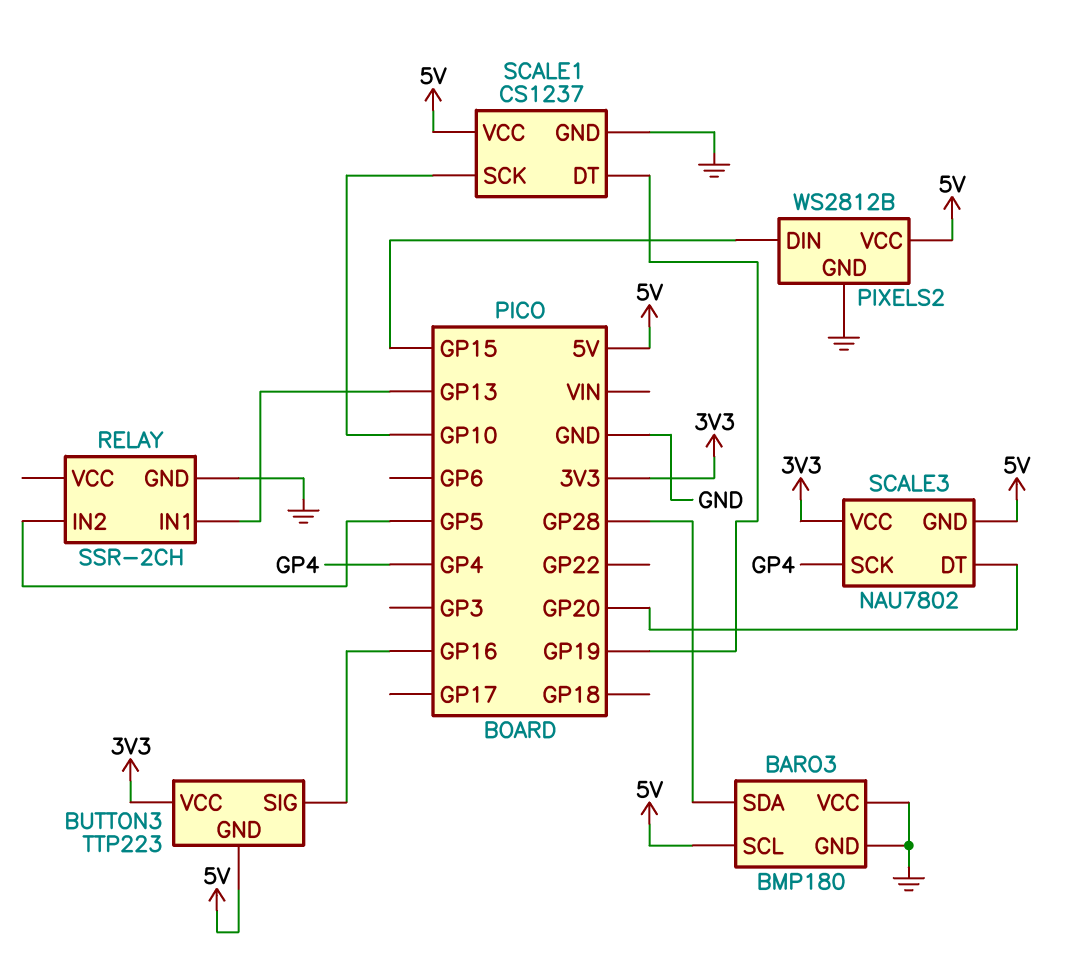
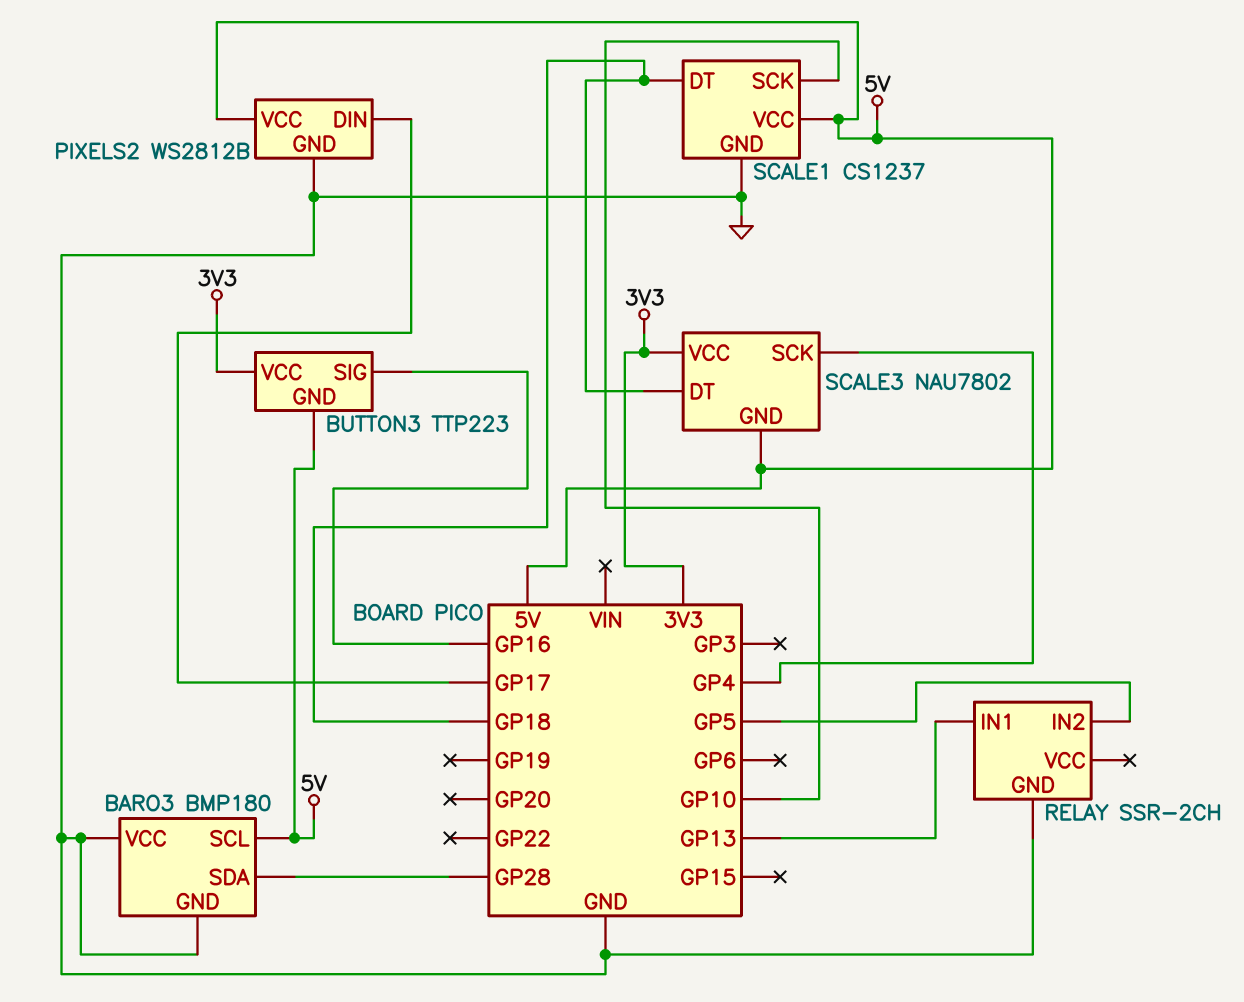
PIXELS2 pin DIN: GP15 -> GP17
SCALE1 pin DT: GP19 -> GP18
SCALE3 pin DT: GP20 -> GP18

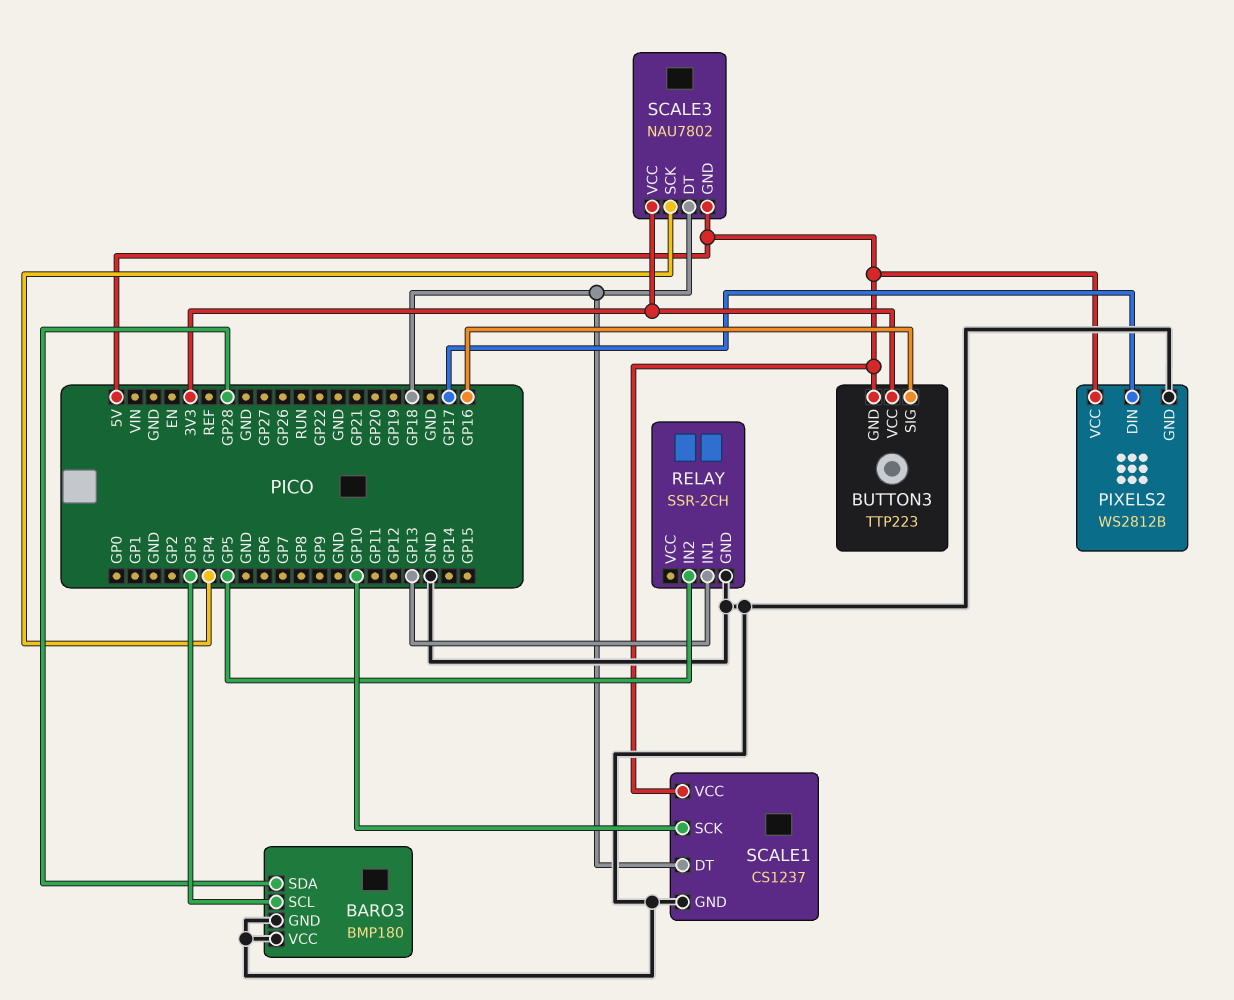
BARO3 pin SCL: 5V -> GP3

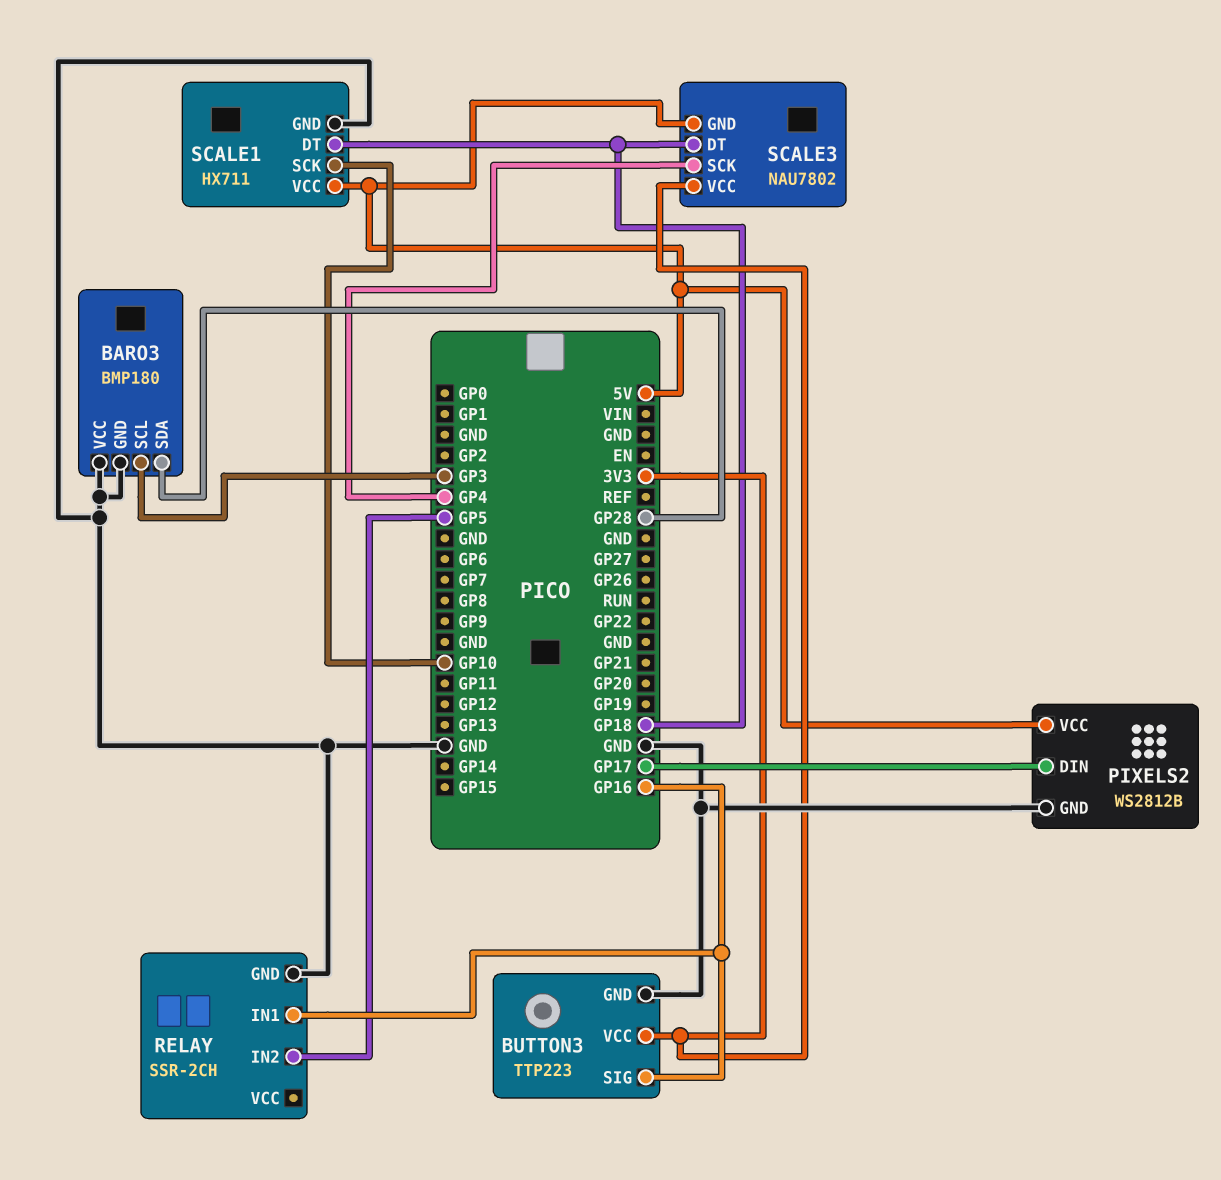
BUTTON3 pin GND: 5V -> GND
RELAY pin IN1: GP13 -> GP16
SCALE1: CS1237 -> HX711

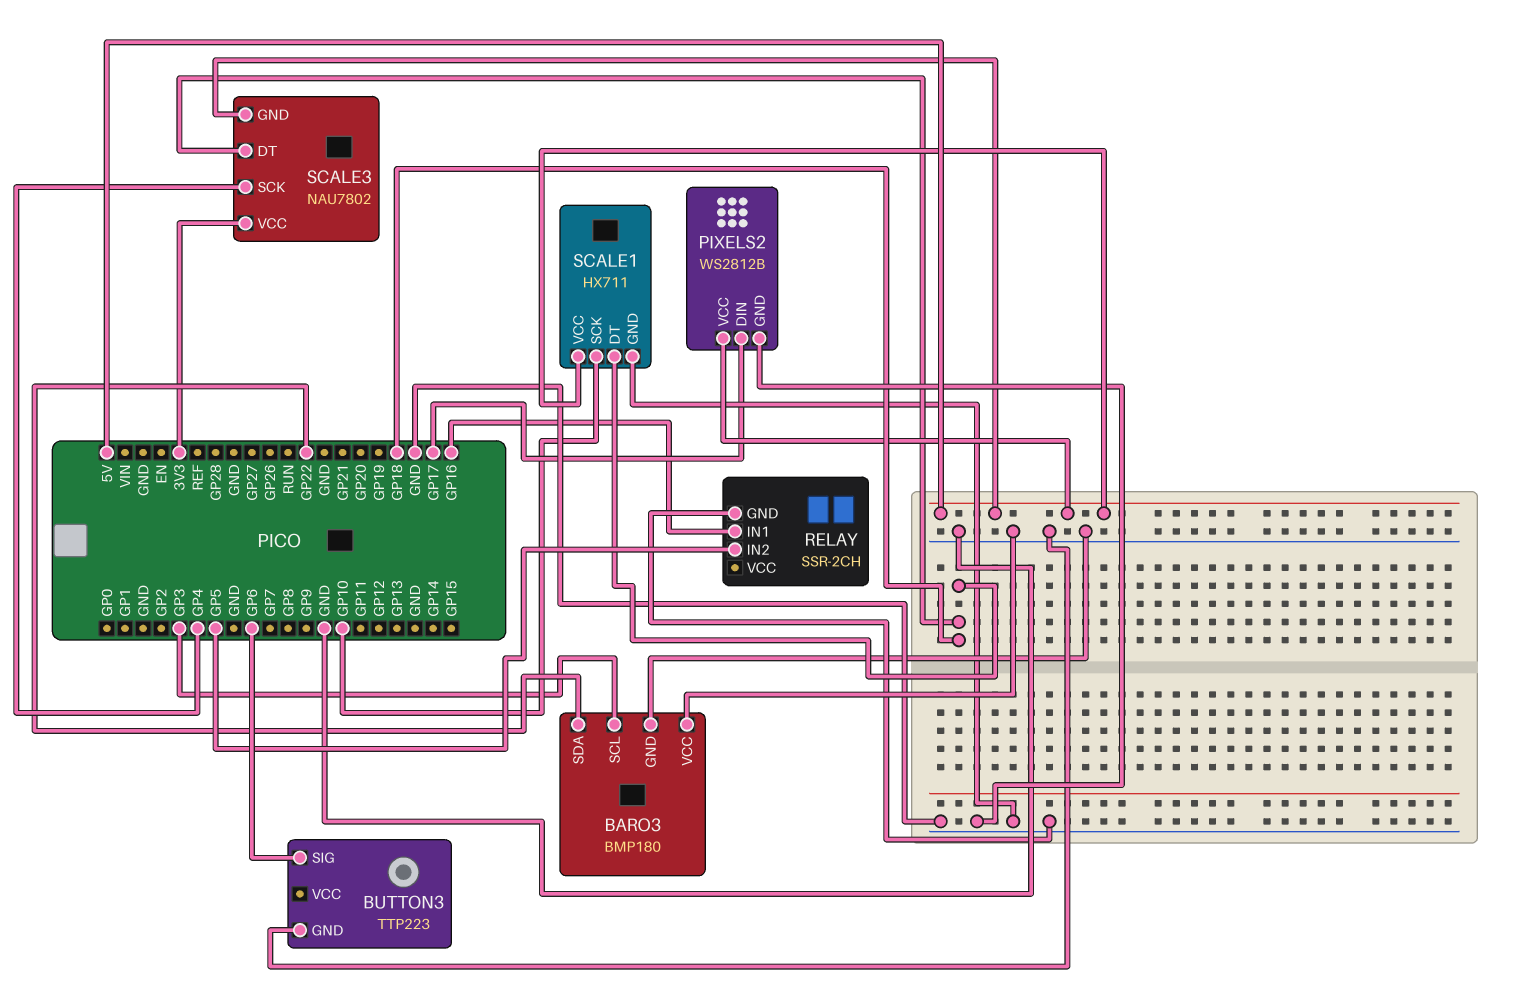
BARO3 pin SDA: GP28 -> GP22
BUTTON3 pin SIG: GP16 -> GP6
BUTTON3 pin VCC: 3V3 -> none

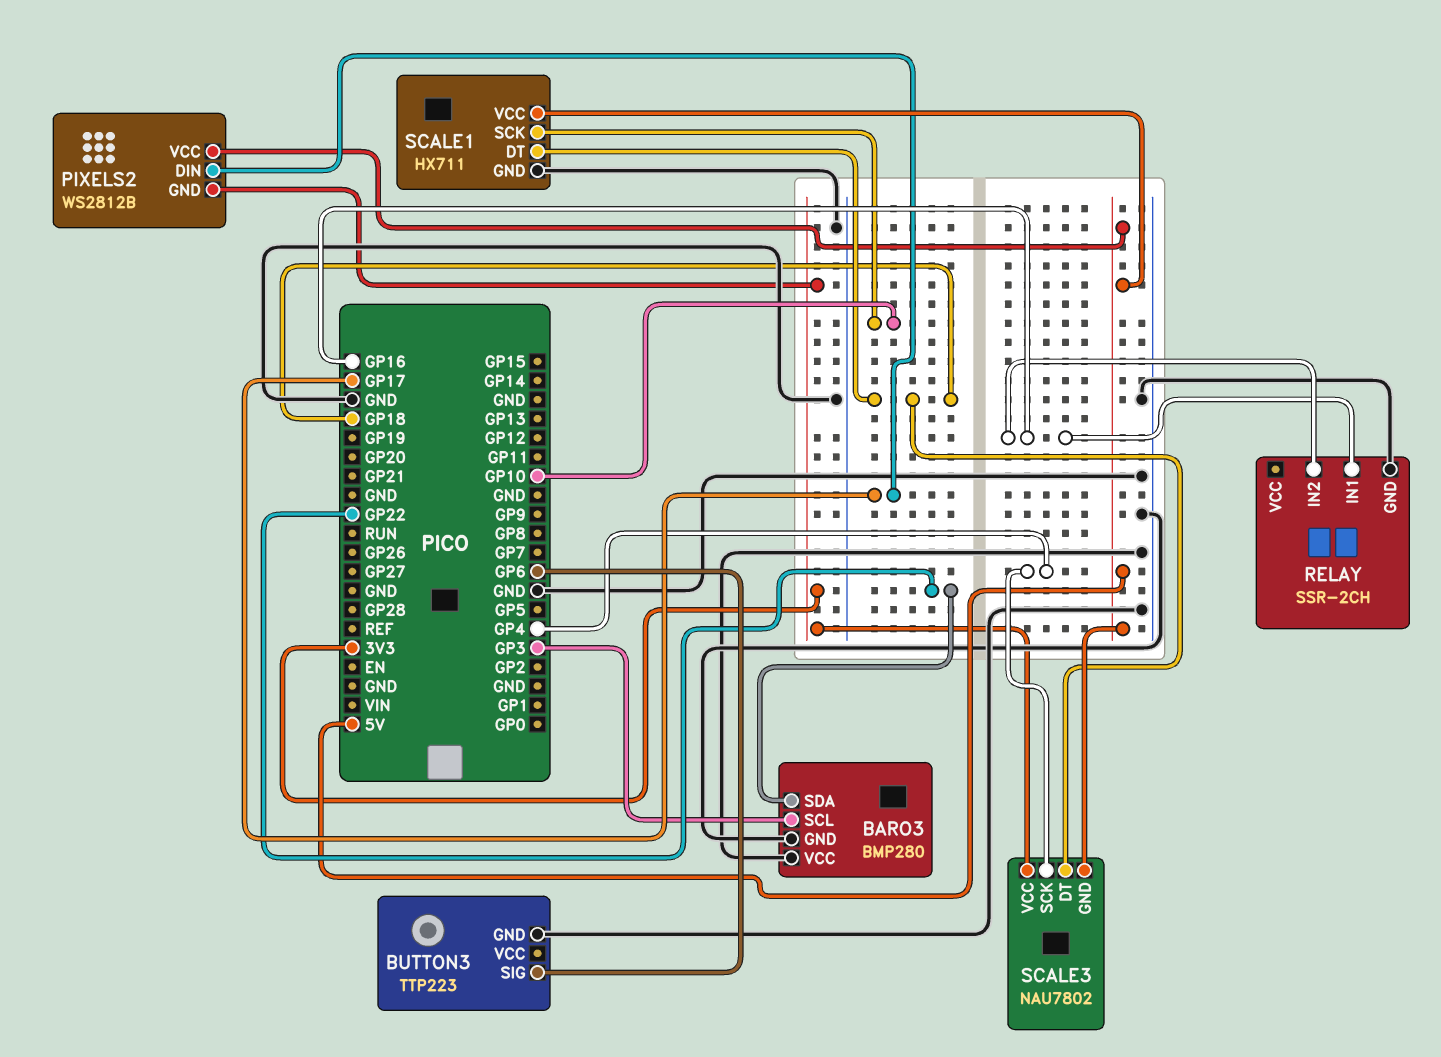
BARO3: BMP180 -> BMP280
PIXELS2 pin GND: GND -> 3V3
RELAY pin IN2: GP5 -> GP16

